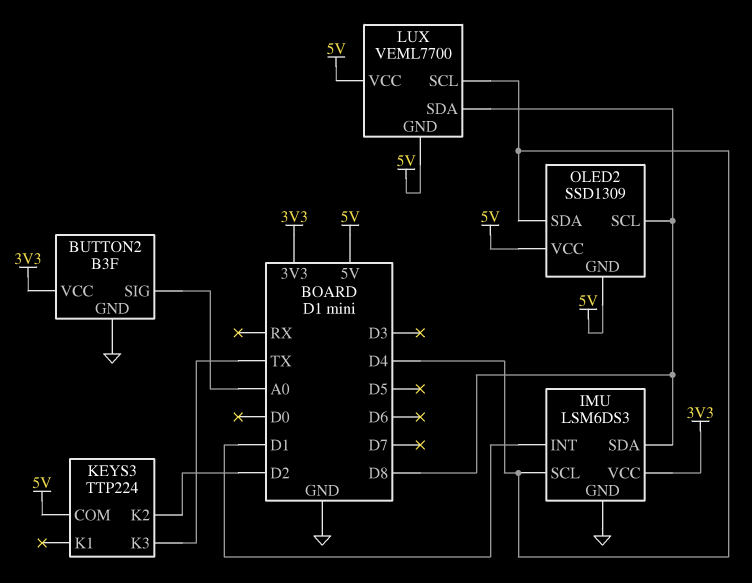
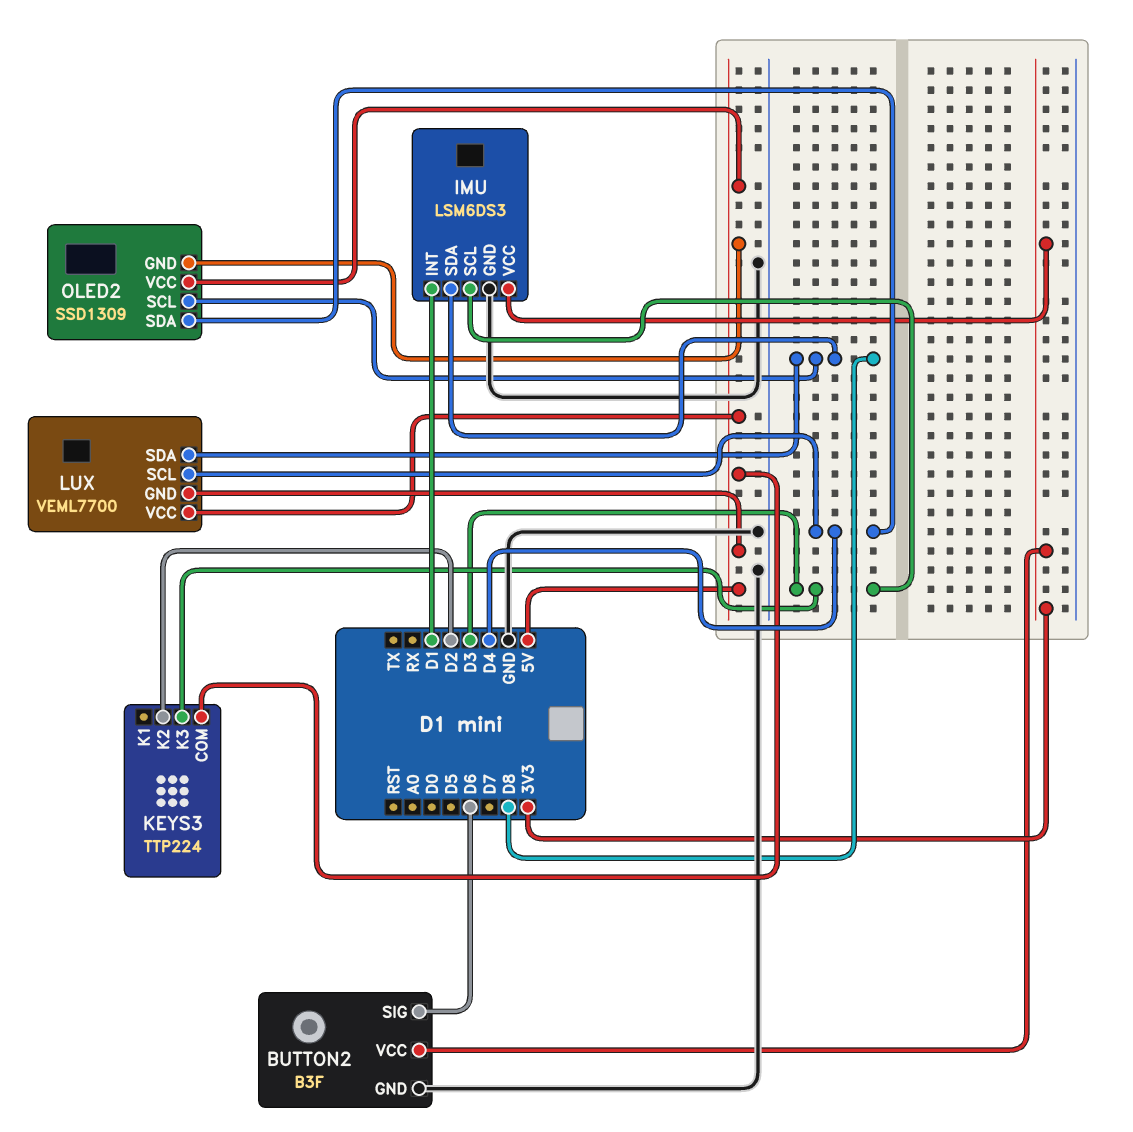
BUTTON2 pin SIG: A0 -> D6
IMU pin SCL: D4 -> D3
KEYS3 pin K3: TX -> D3

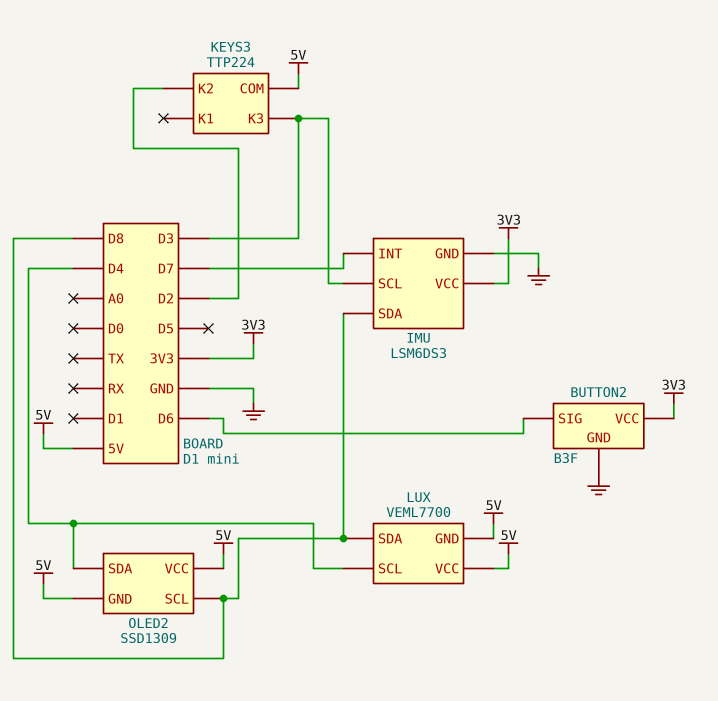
IMU pin INT: D1 -> D7

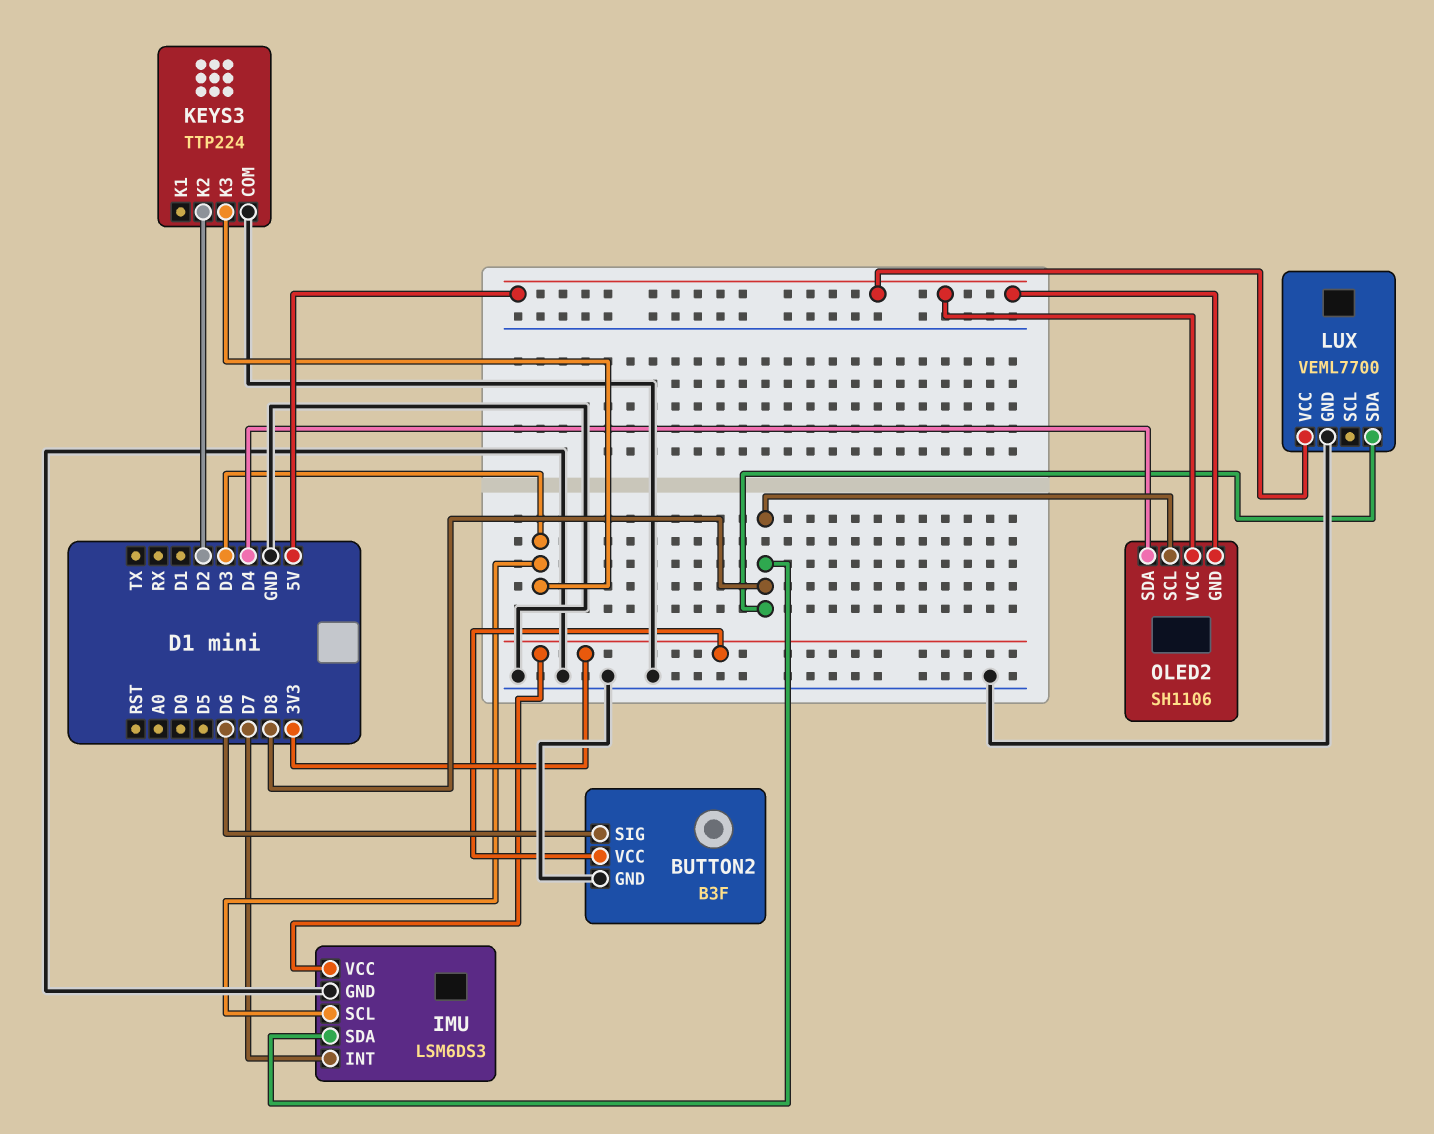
KEYS3 pin COM: 5V -> GND
LUX pin GND: 5V -> GND
LUX pin SCL: D4 -> none
OLED2: SSD1309 -> SH1106

